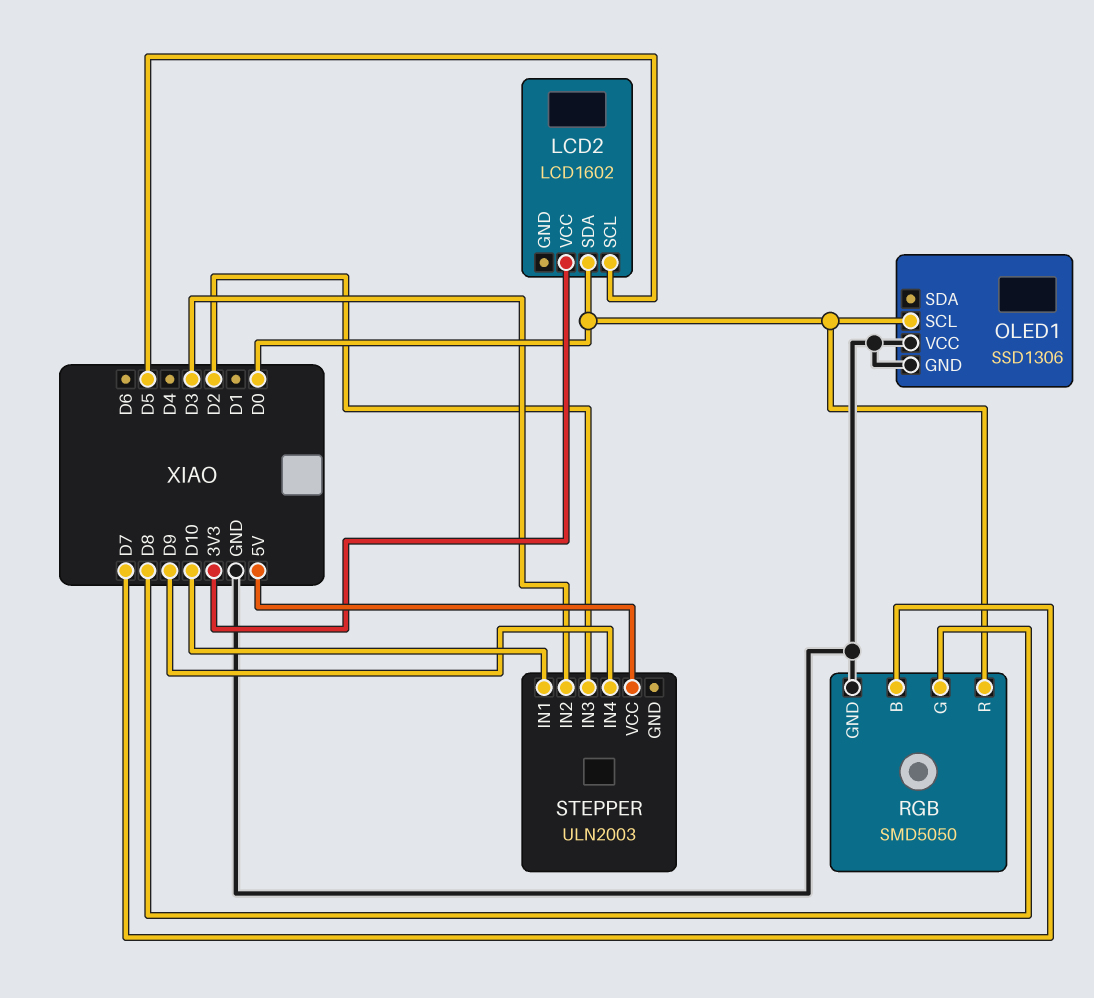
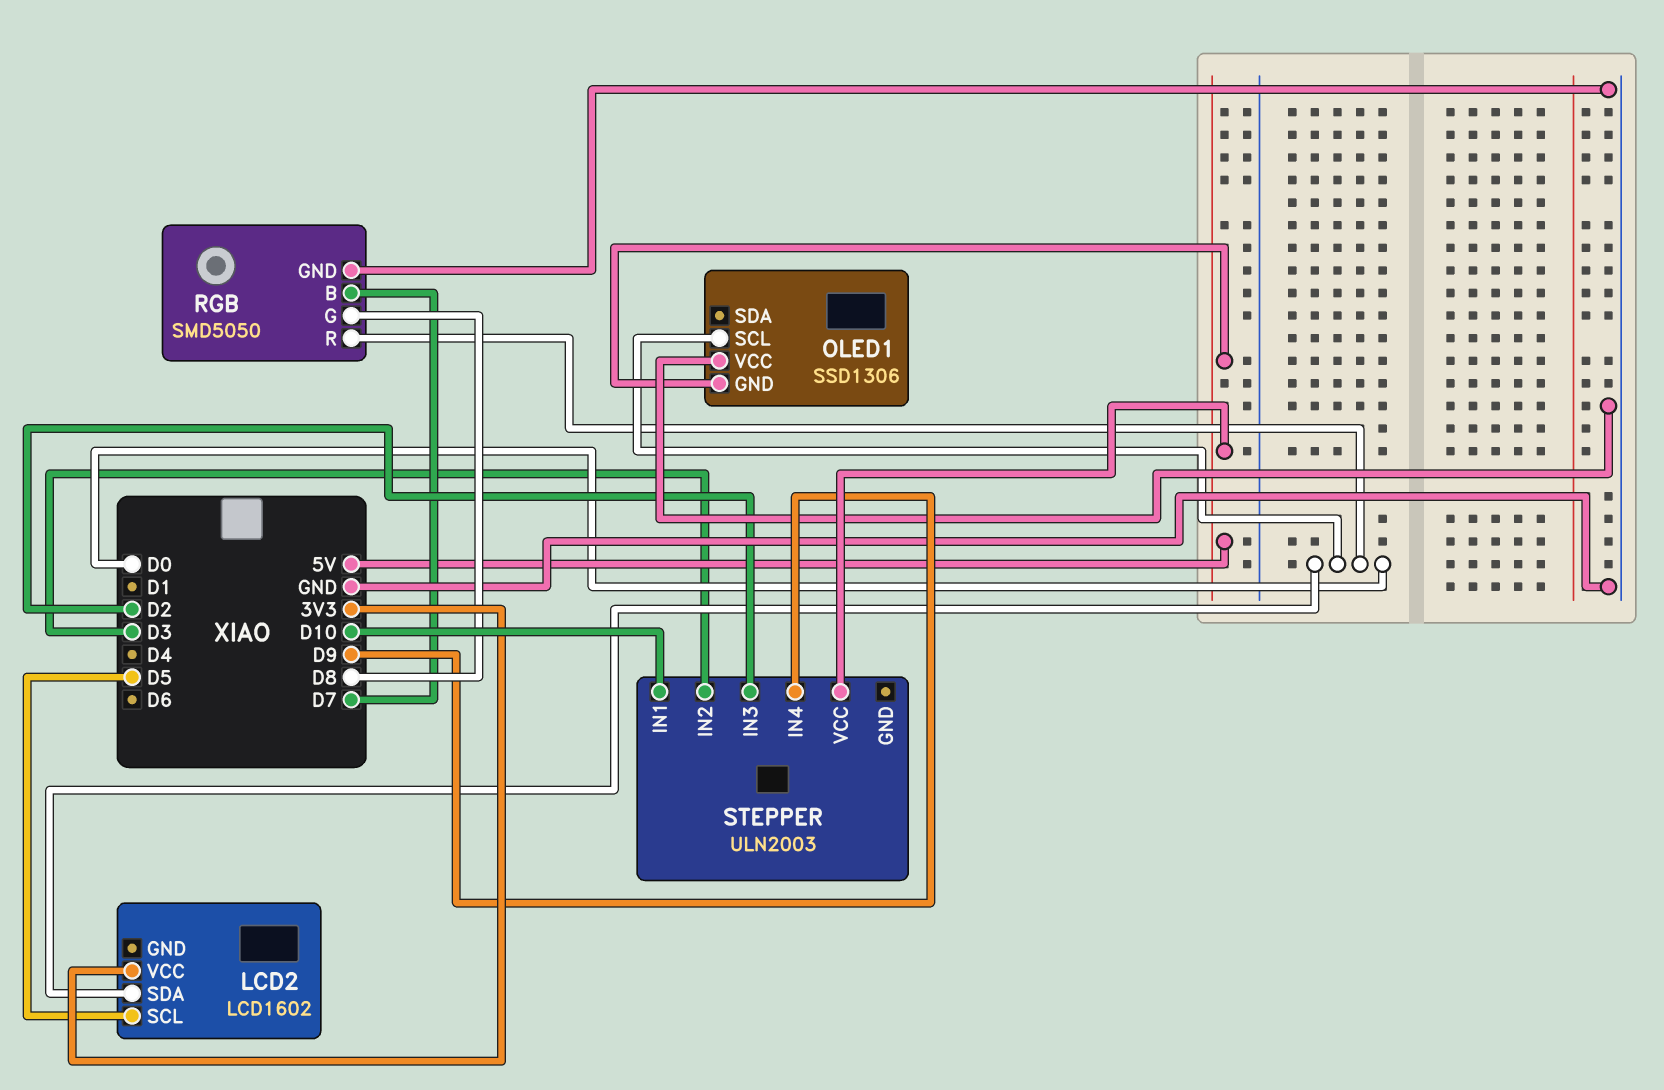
OLED1 pin GND: GND -> 5V

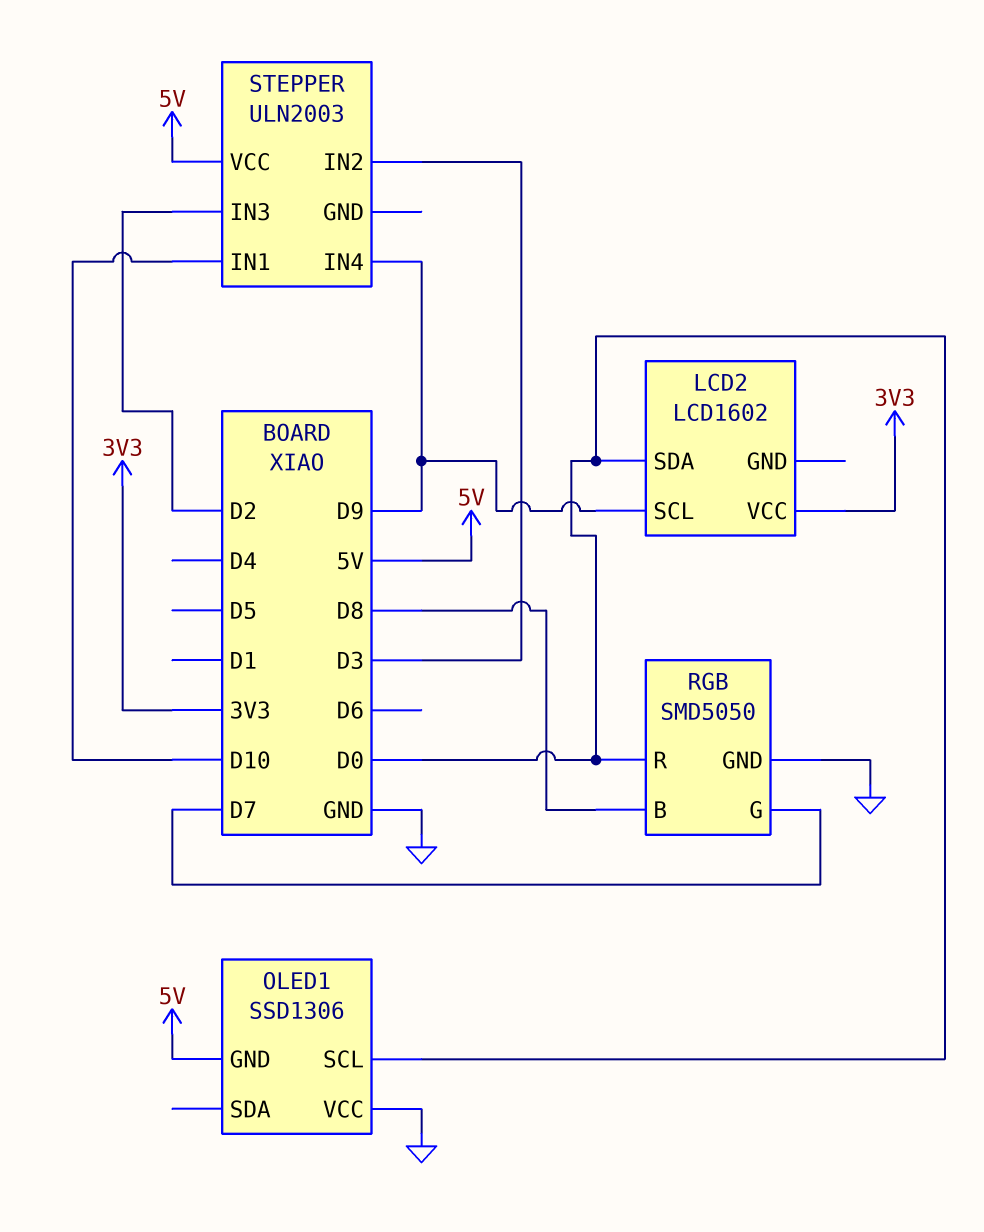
LCD2 pin SCL: D5 -> D9
RGB pin B: D7 -> D8
RGB pin G: D8 -> D7

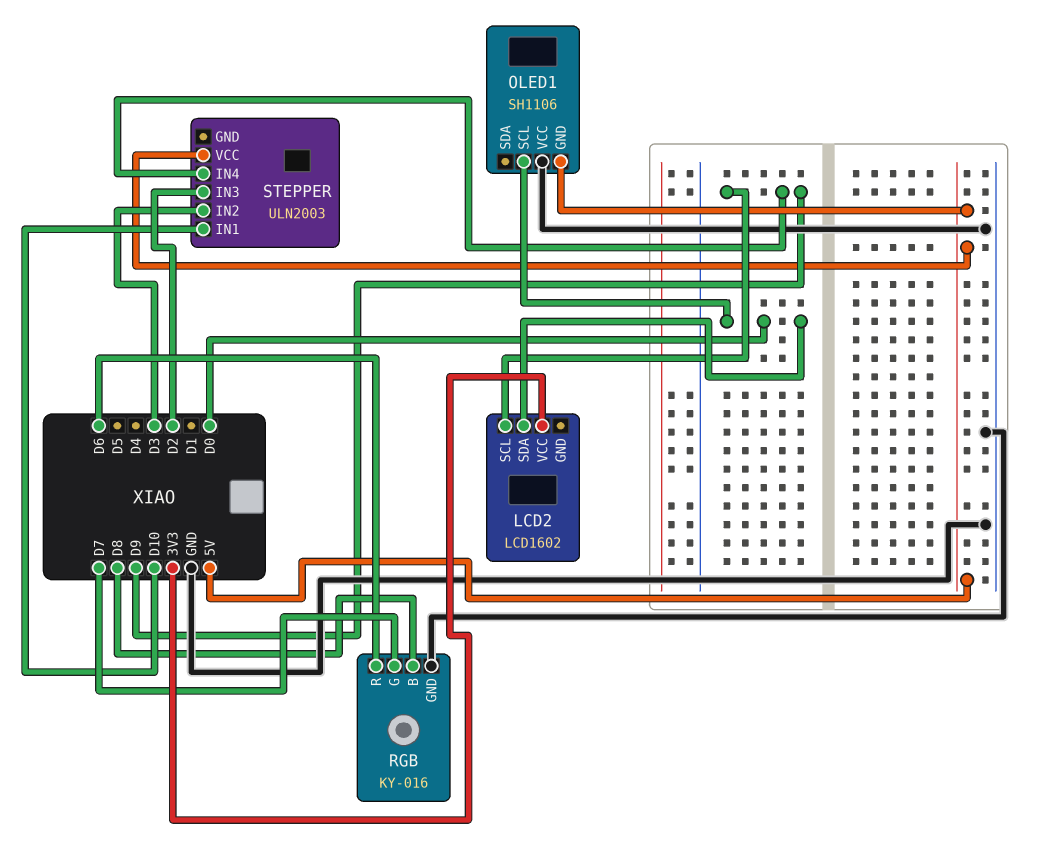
OLED1: SSD1306 -> SH1106
RGB: SMD5050 -> KY-016
RGB pin R: D0 -> D6

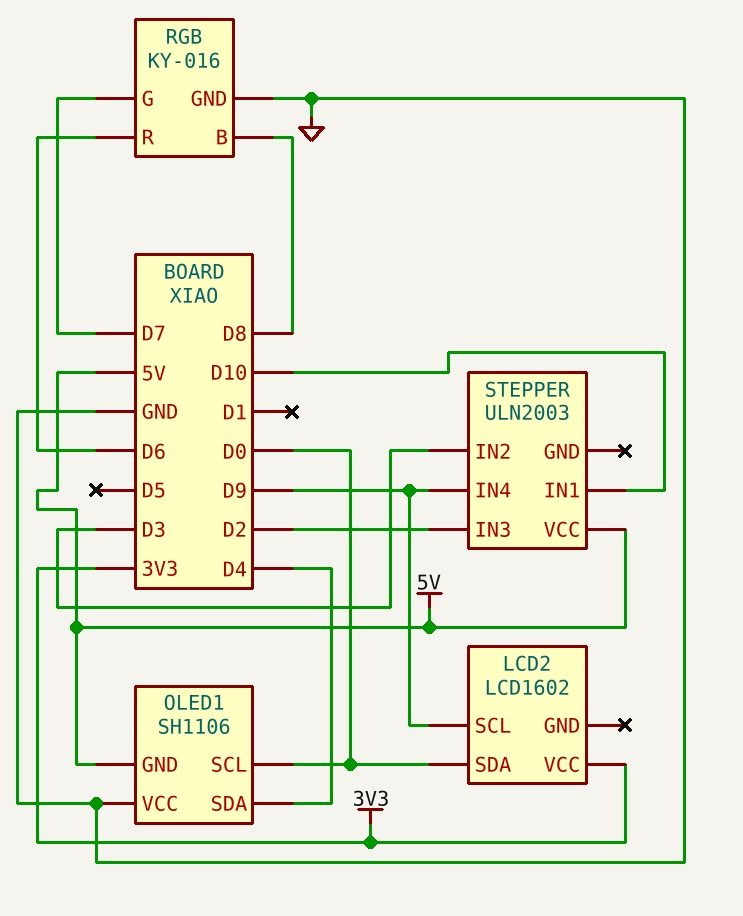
OLED1 pin SDA: none -> D4

